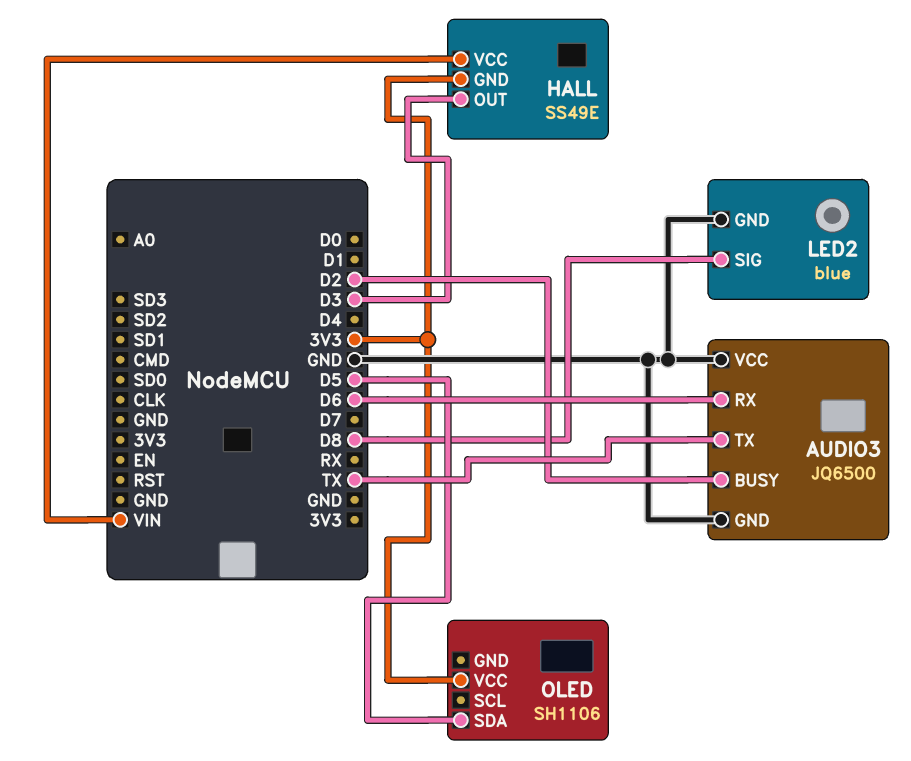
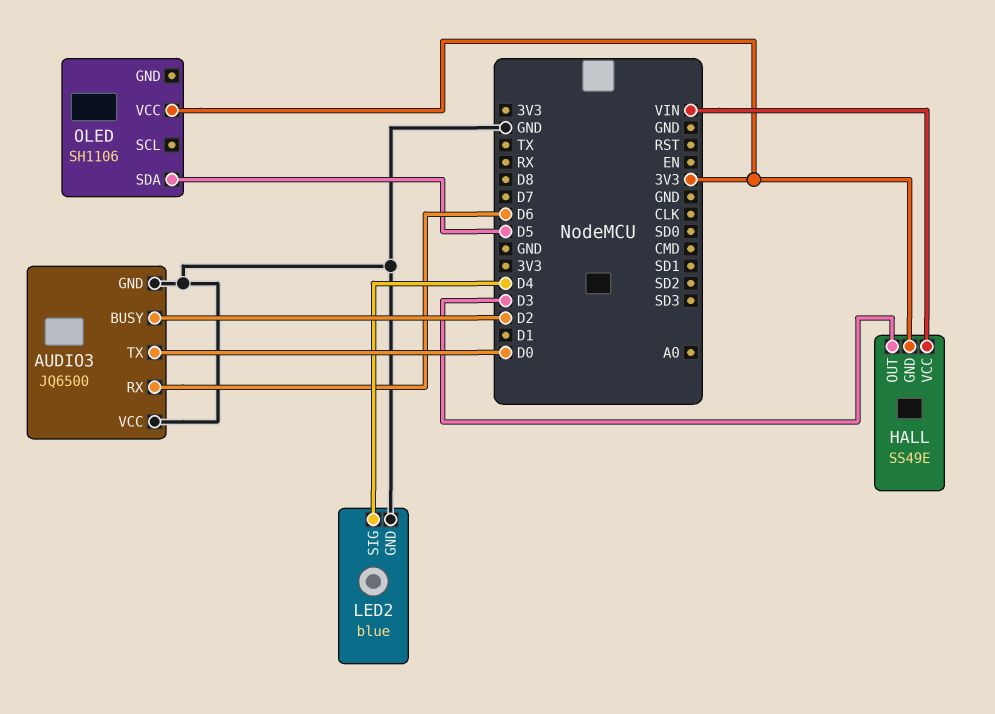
AUDIO3 pin TX: TX -> D0
LED2 pin SIG: D8 -> D4

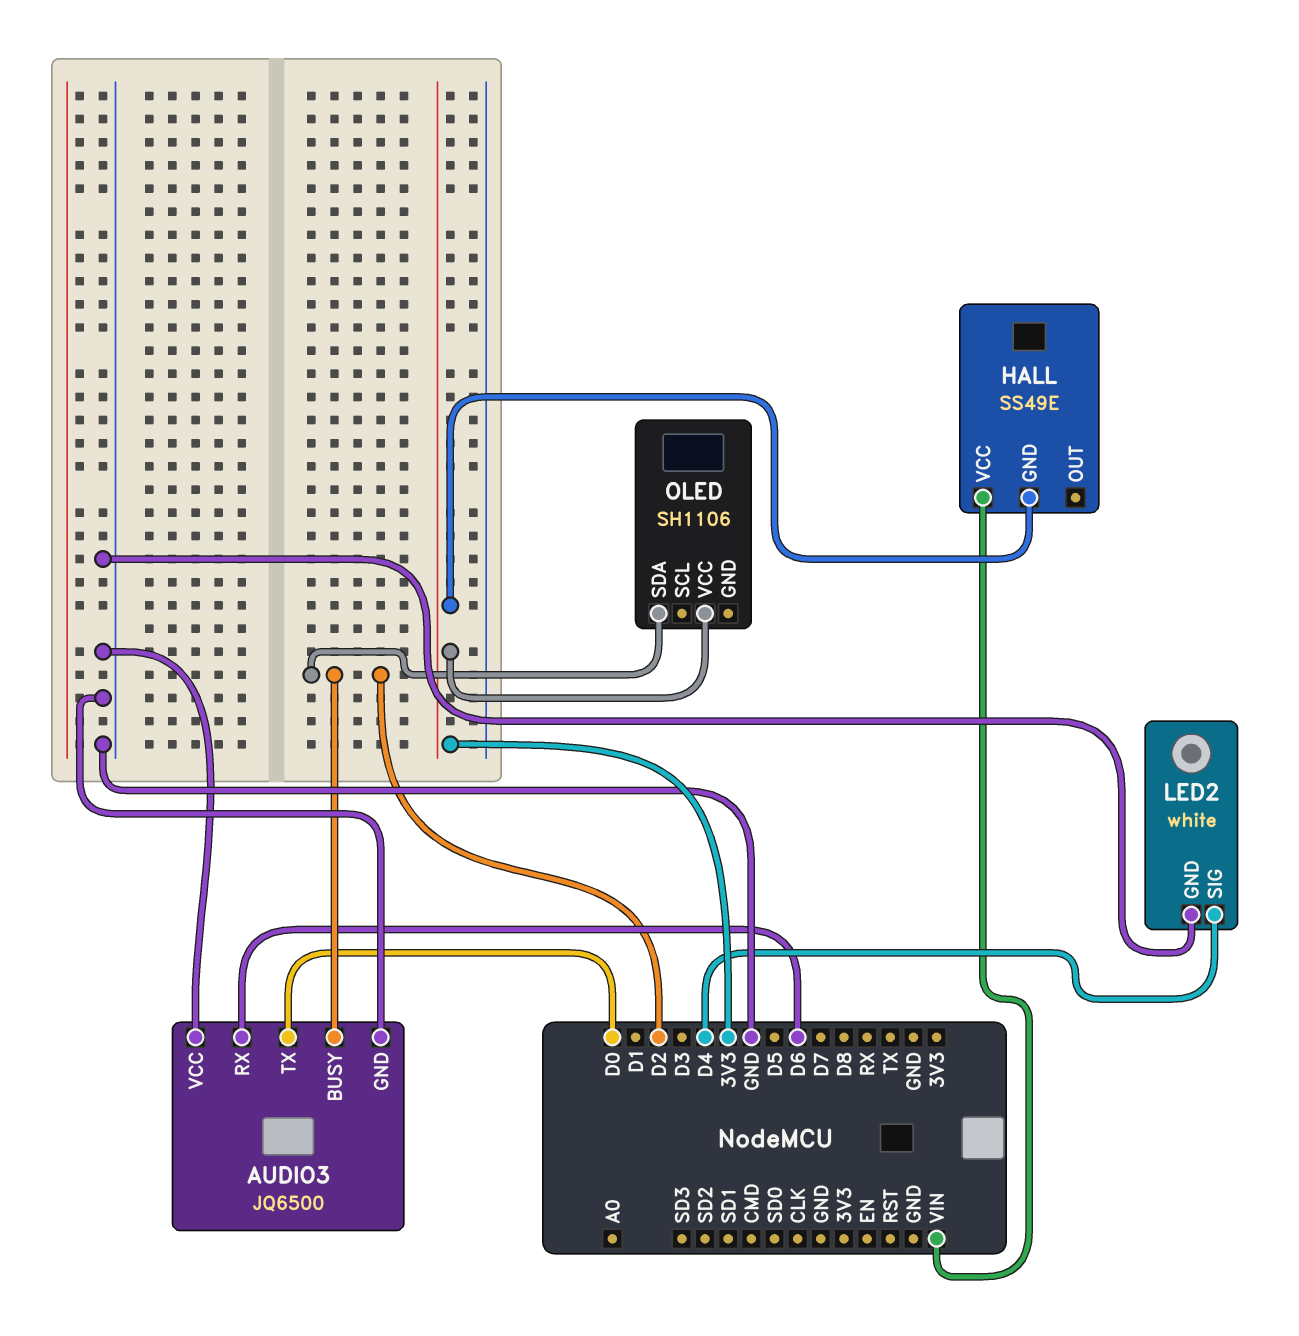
HALL pin OUT: D3 -> none
LED2: blue -> white
OLED pin SDA: D5 -> D2

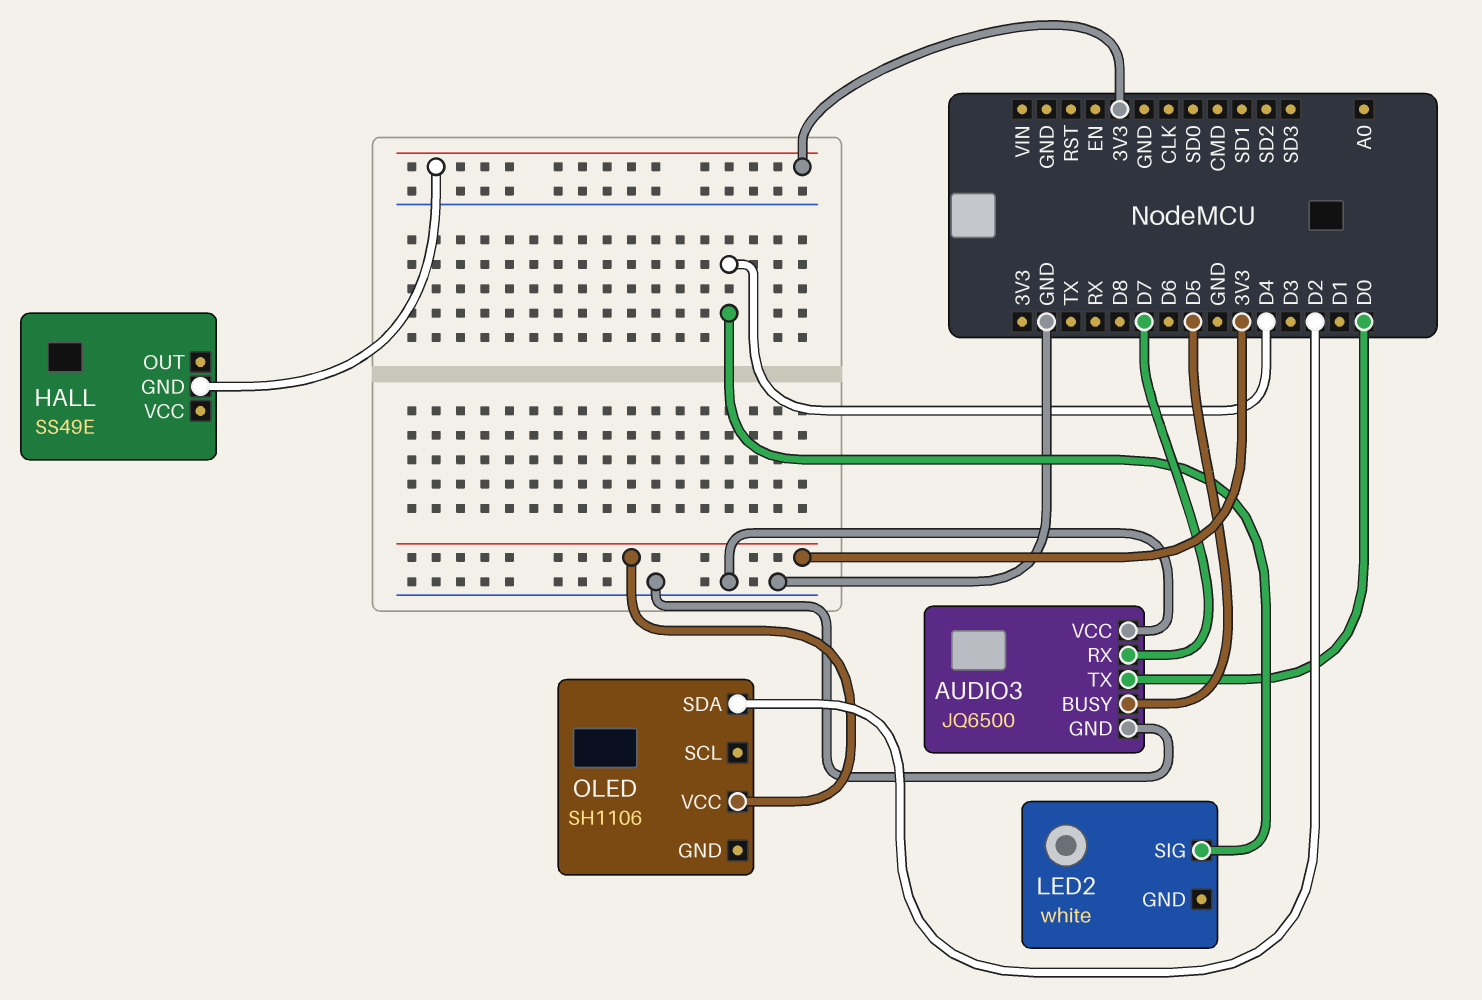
AUDIO3 pin BUSY: D2 -> D5
AUDIO3 pin RX: D6 -> D7
HALL pin VCC: VIN -> none
LED2 pin GND: GND -> none

